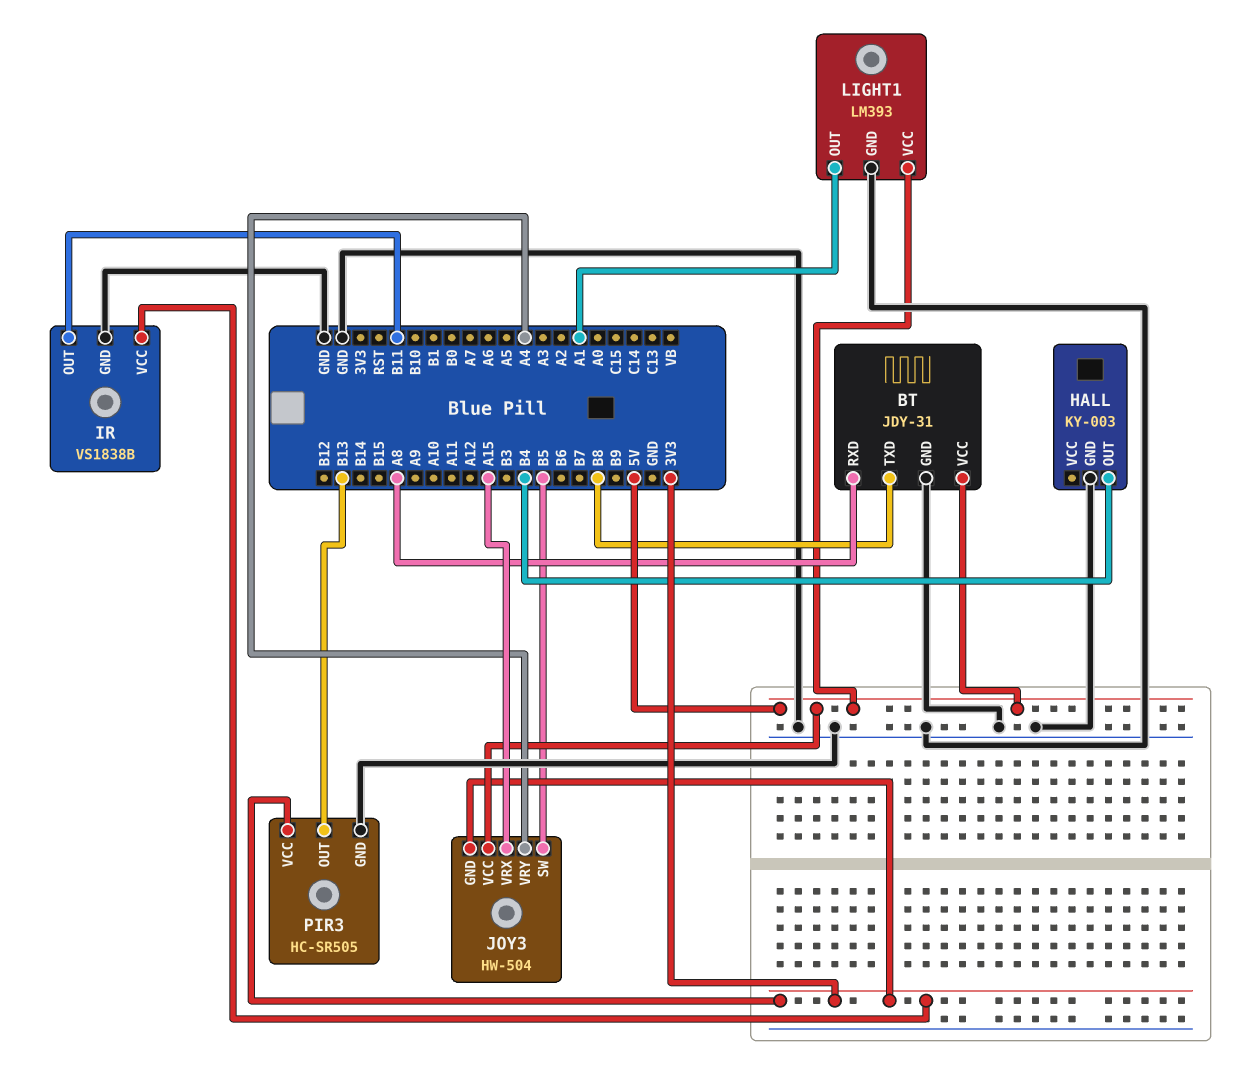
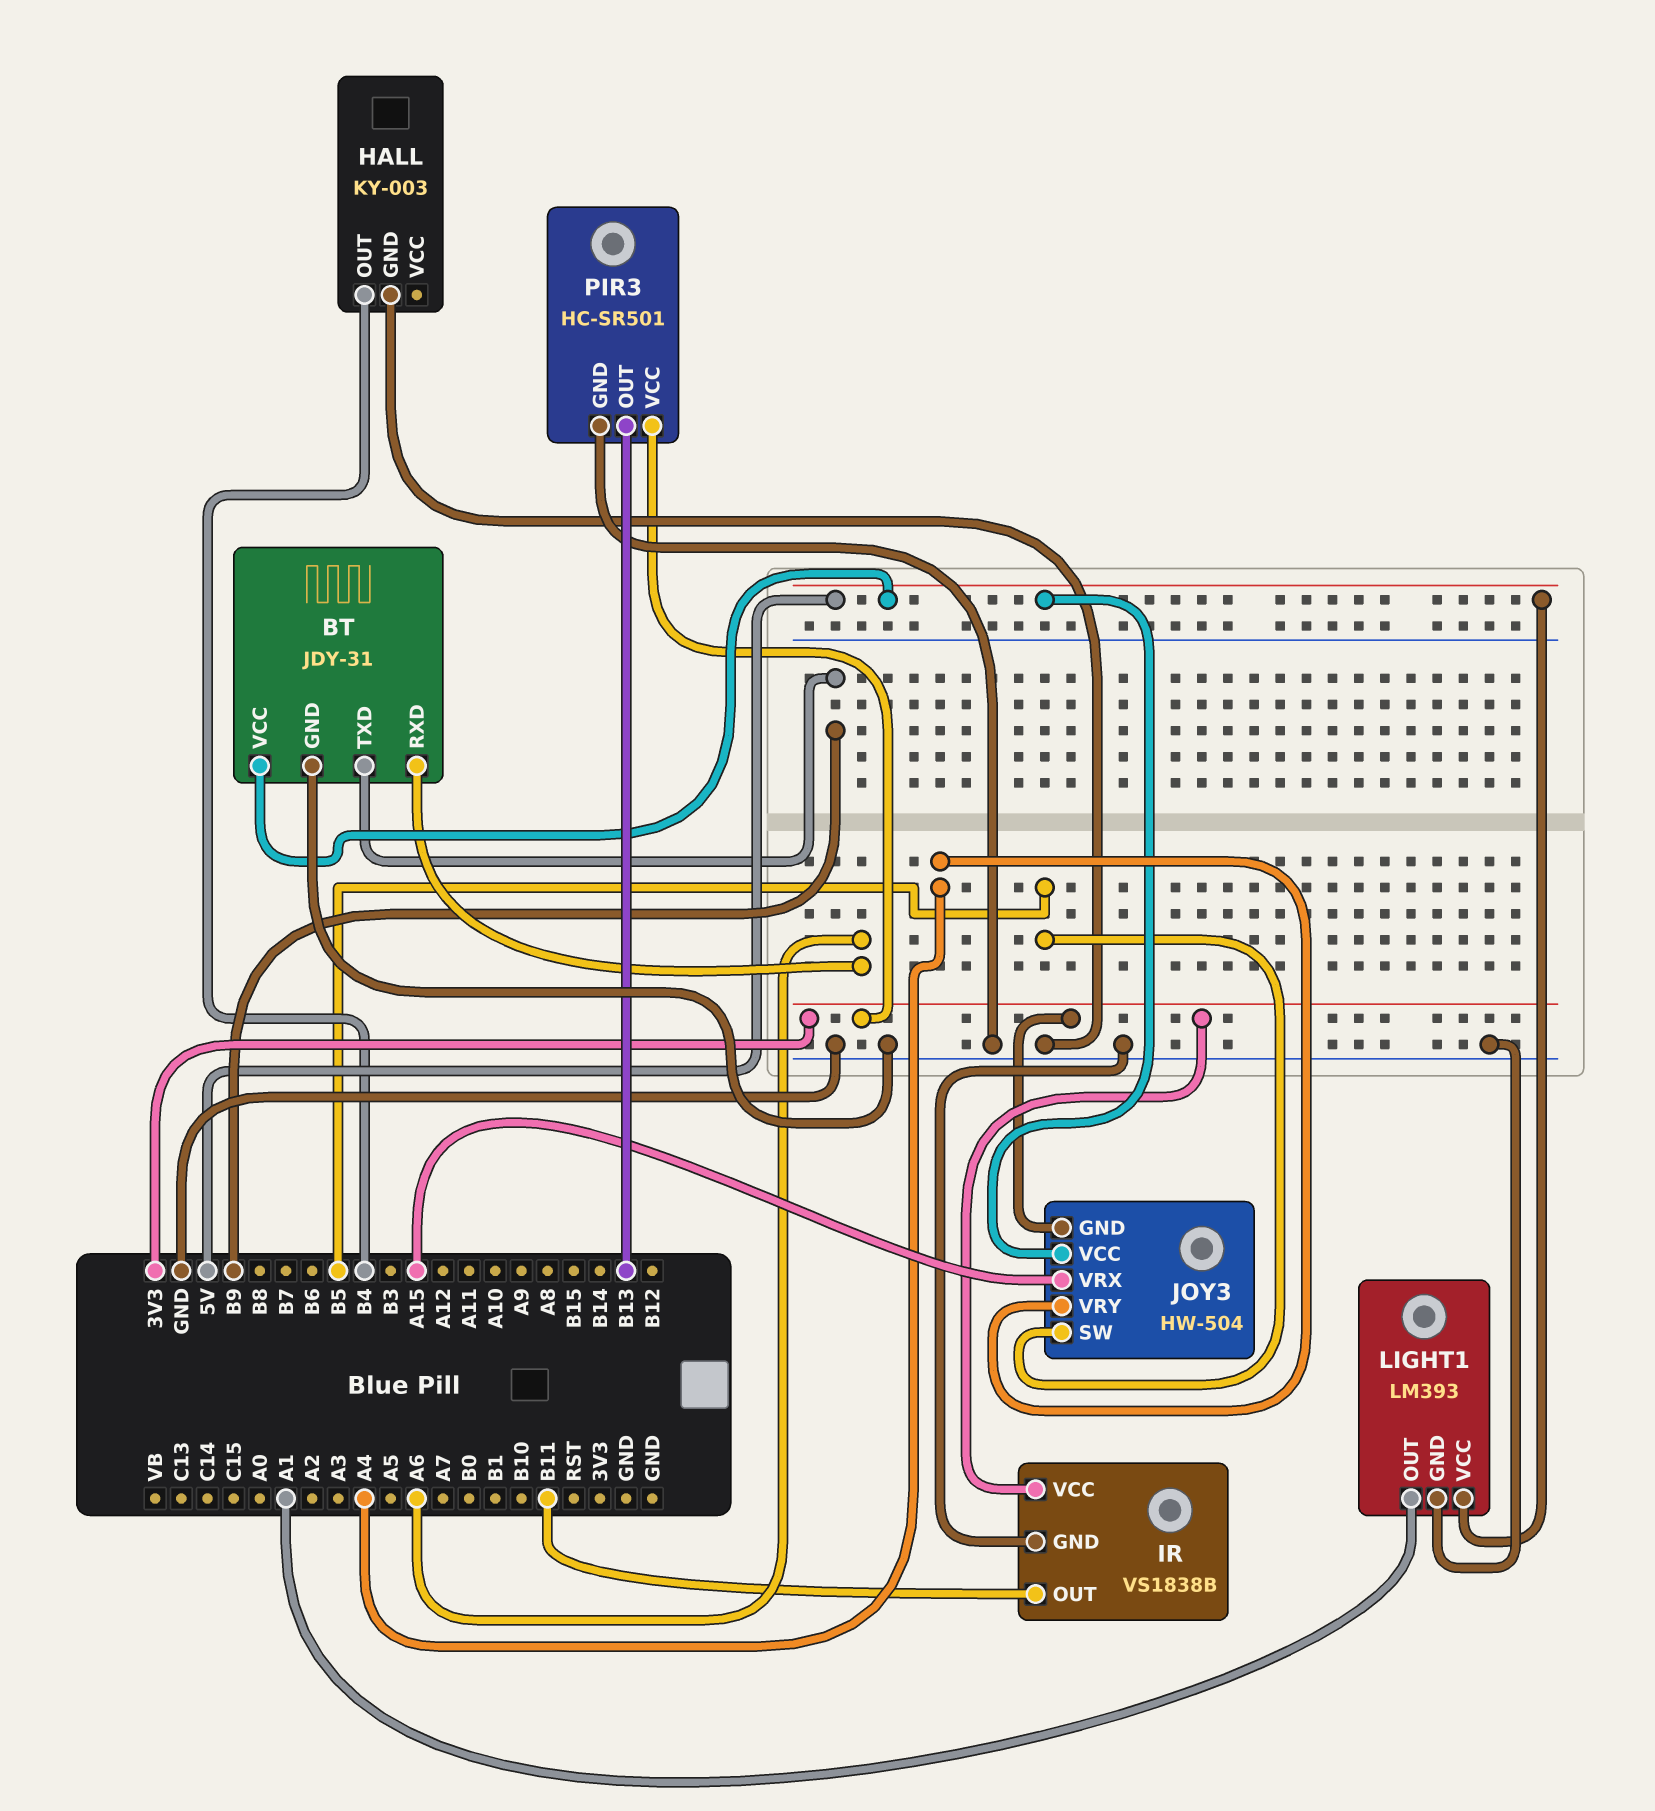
BT pin RXD: A8 -> A6
BT pin TXD: B8 -> B9
PIR3: HC-SR505 -> HC-SR501

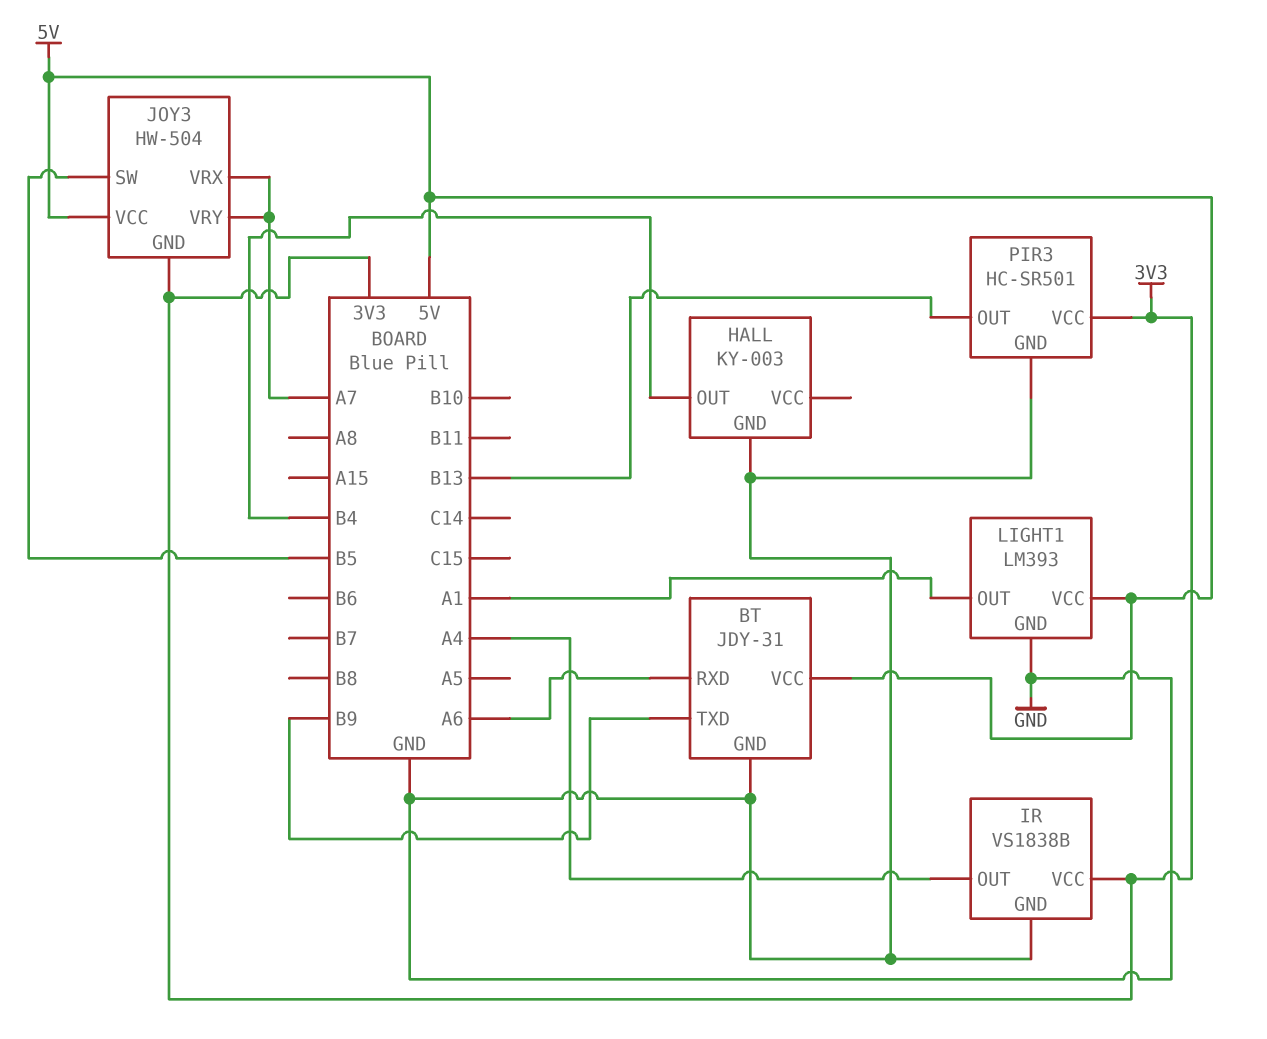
IR pin OUT: B11 -> A4
JOY3 pin VRX: A15 -> A7
JOY3 pin VRY: A4 -> A7

